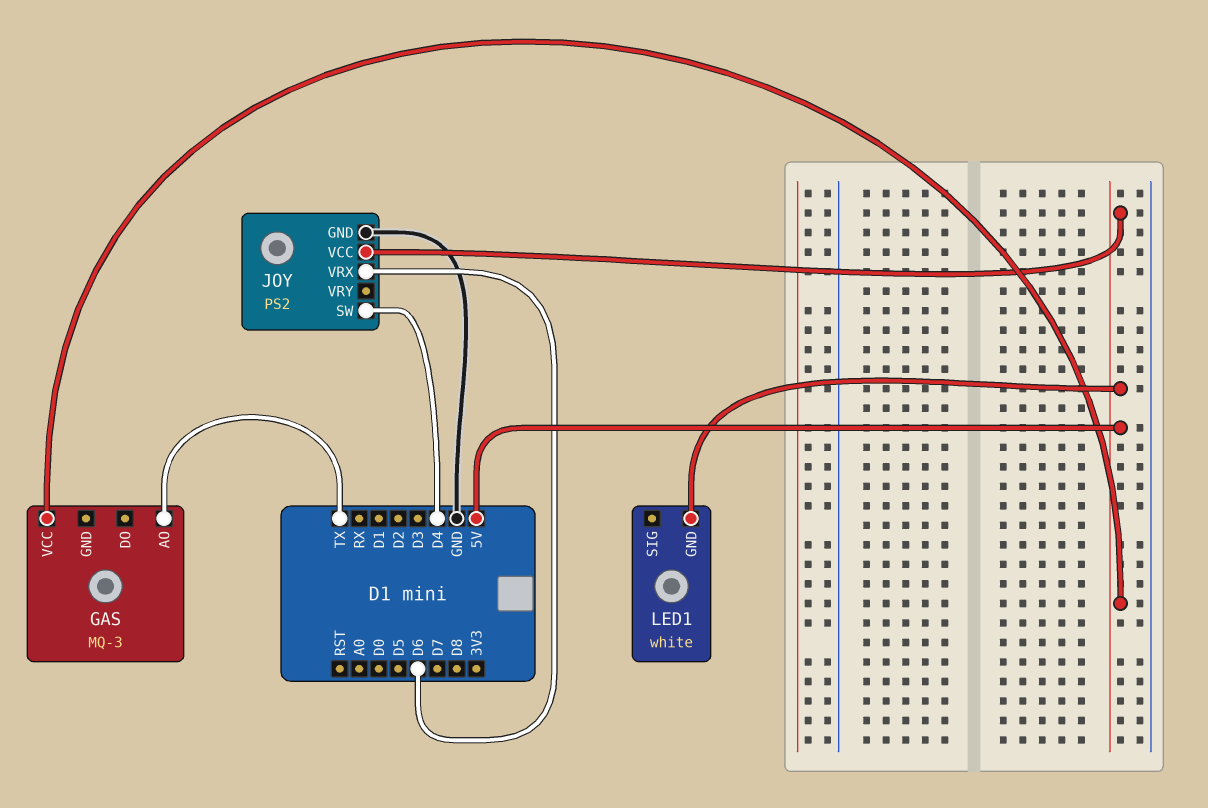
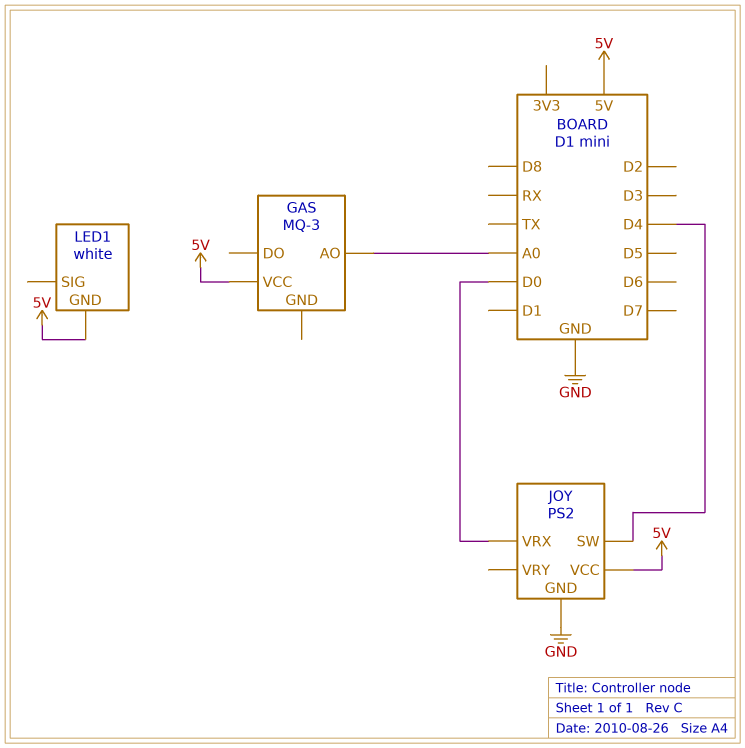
GAS pin AO: TX -> A0
JOY pin VRX: D6 -> D0

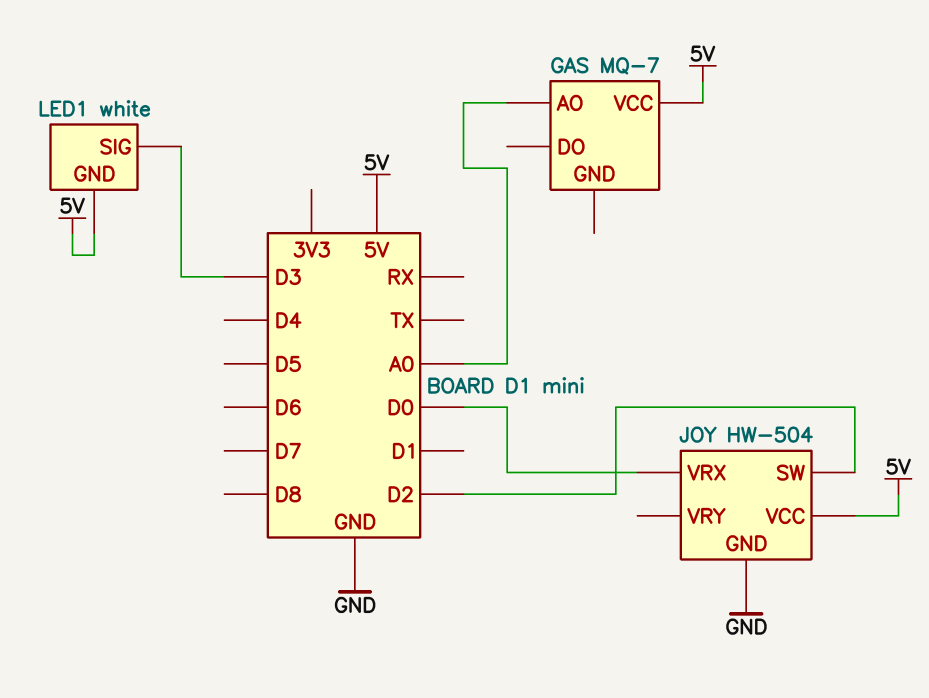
GAS: MQ-3 -> MQ-7
JOY: PS2 -> HW-504
JOY pin SW: D4 -> D2
LED1 pin SIG: none -> D3

